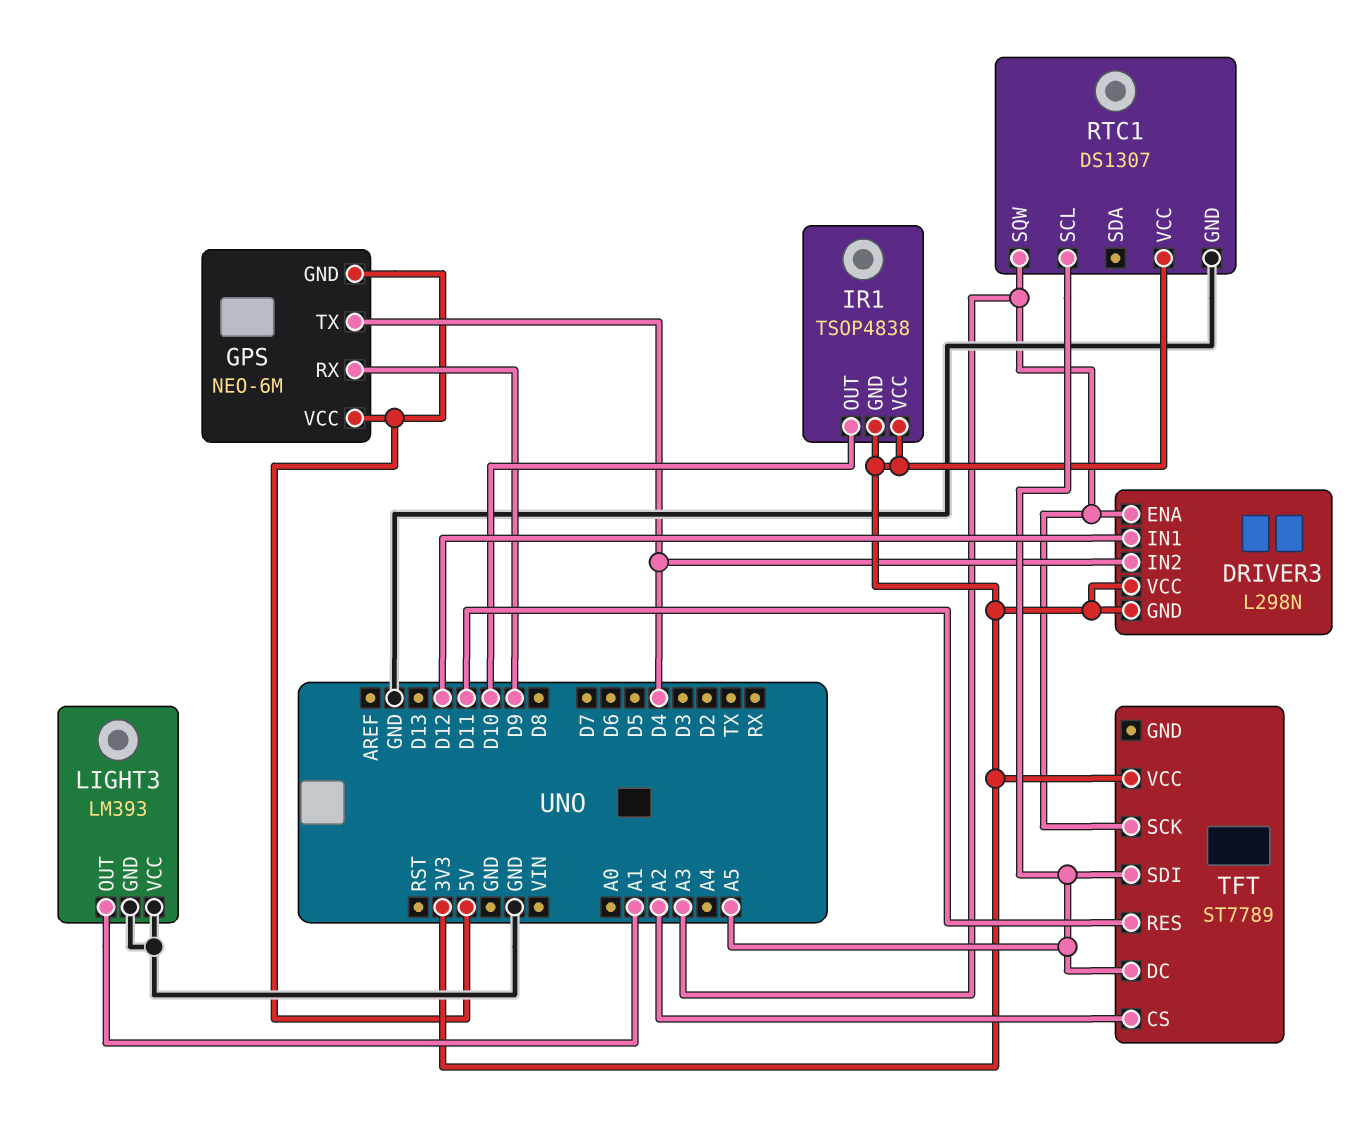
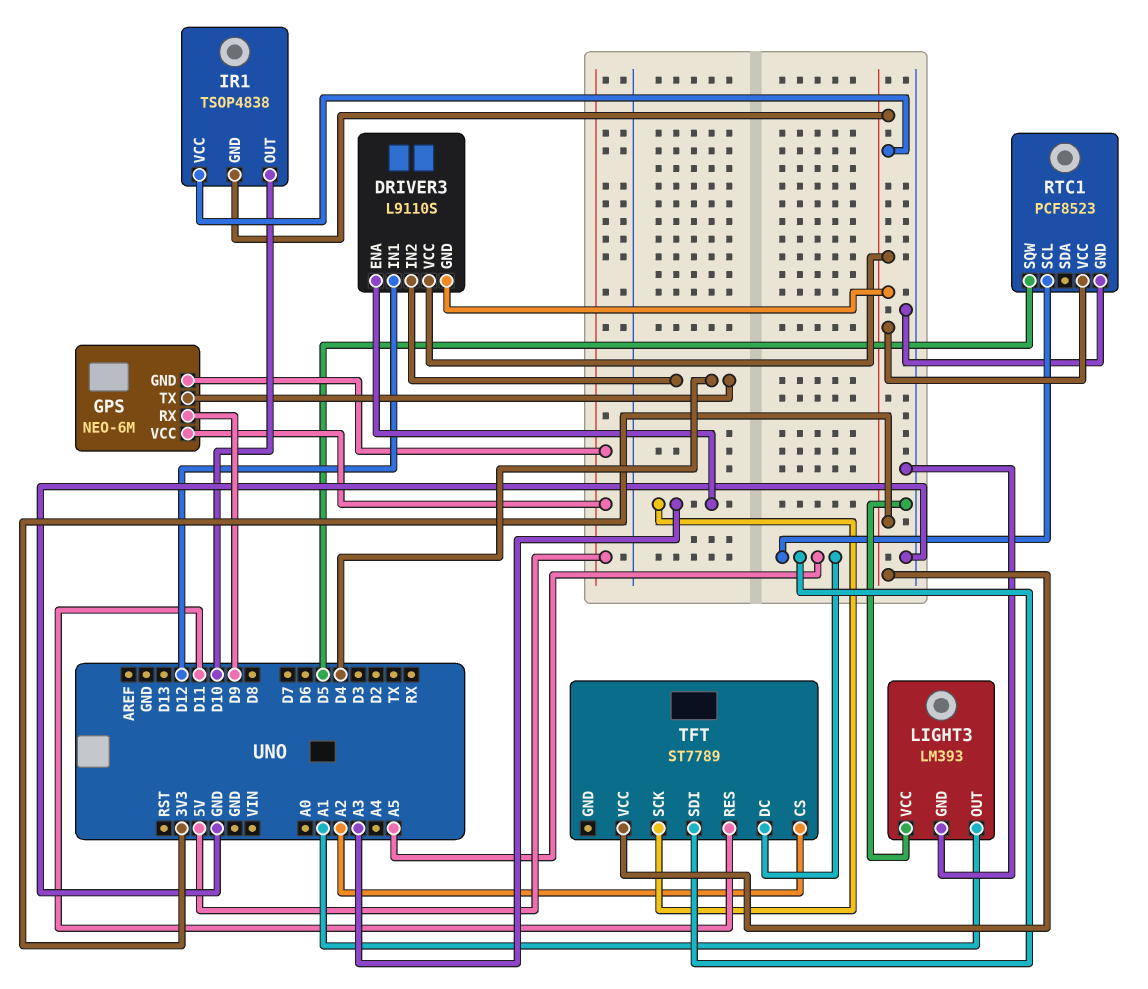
DRIVER3: L298N -> L9110S
RTC1: DS1307 -> PCF8523
RTC1 pin SQW: A3 -> D5

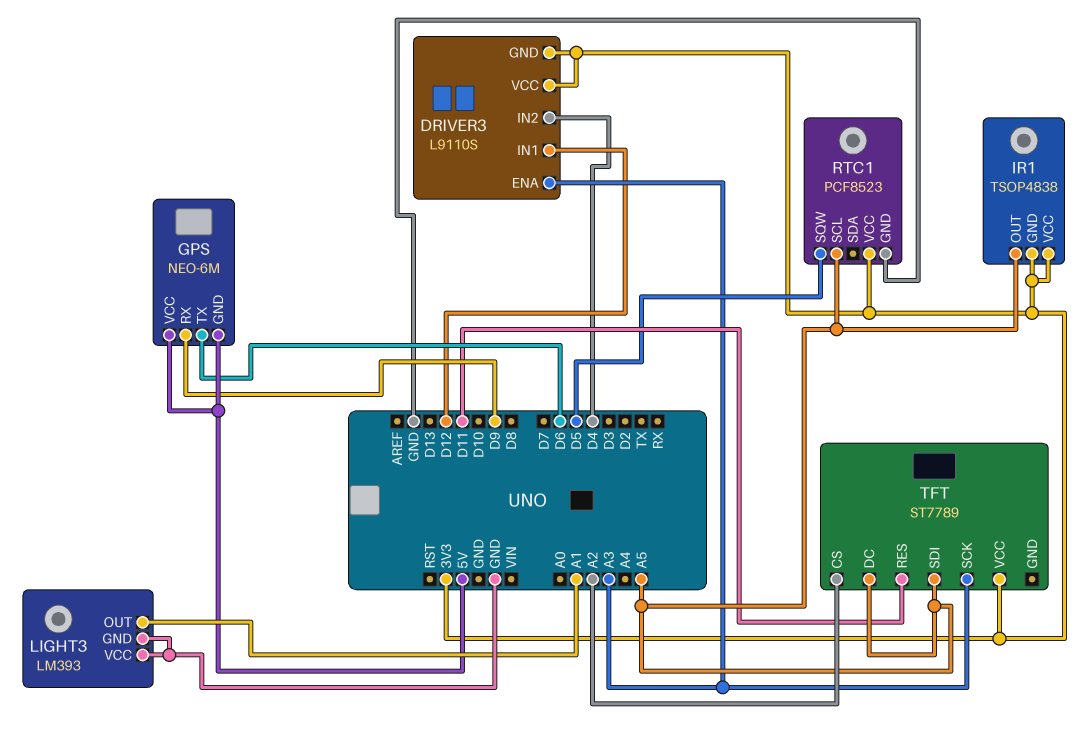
GPS pin TX: D4 -> D6
IR1 pin OUT: D10 -> A5

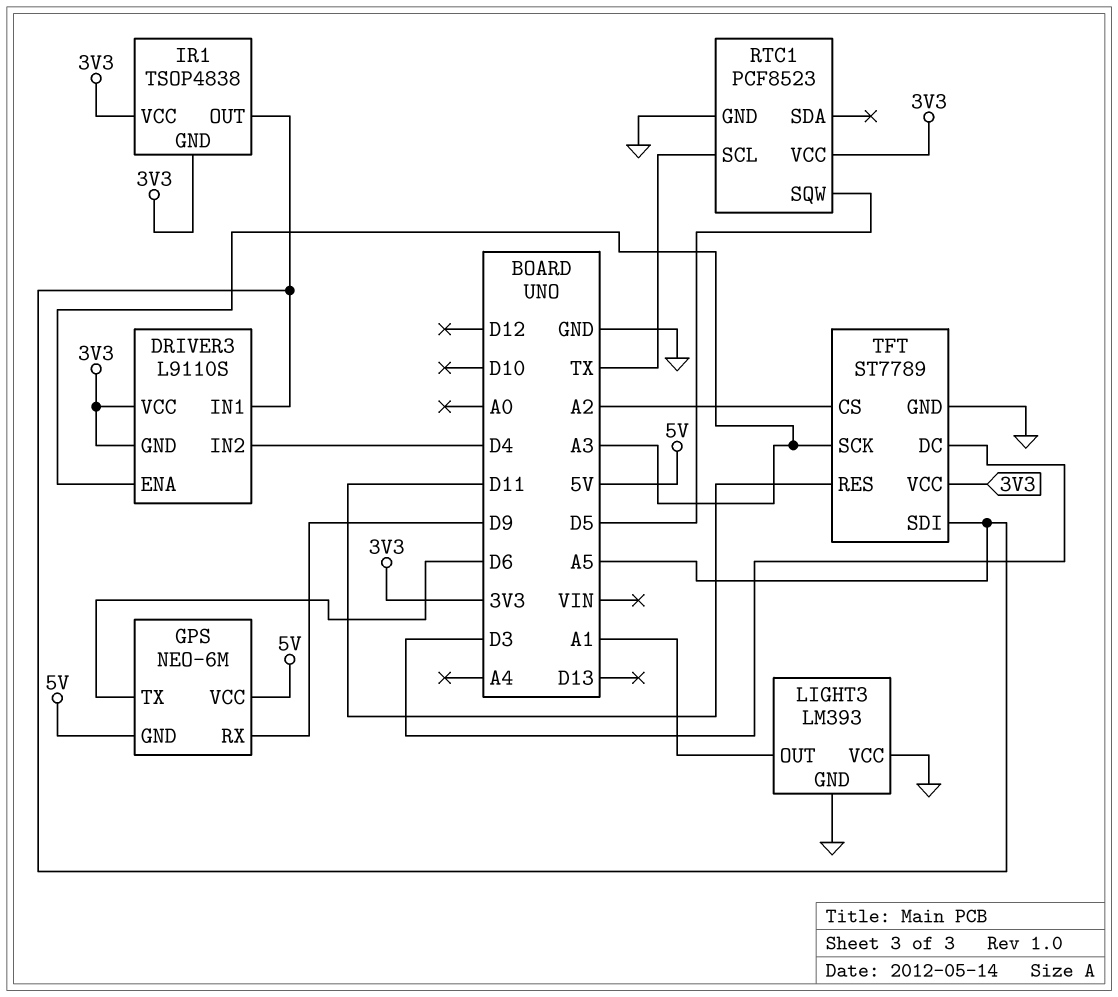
DRIVER3 pin IN1: D12 -> A5
RTC1 pin SCL: A5 -> TX
TFT pin DC: A5 -> D3
TFT pin GND: none -> GND

